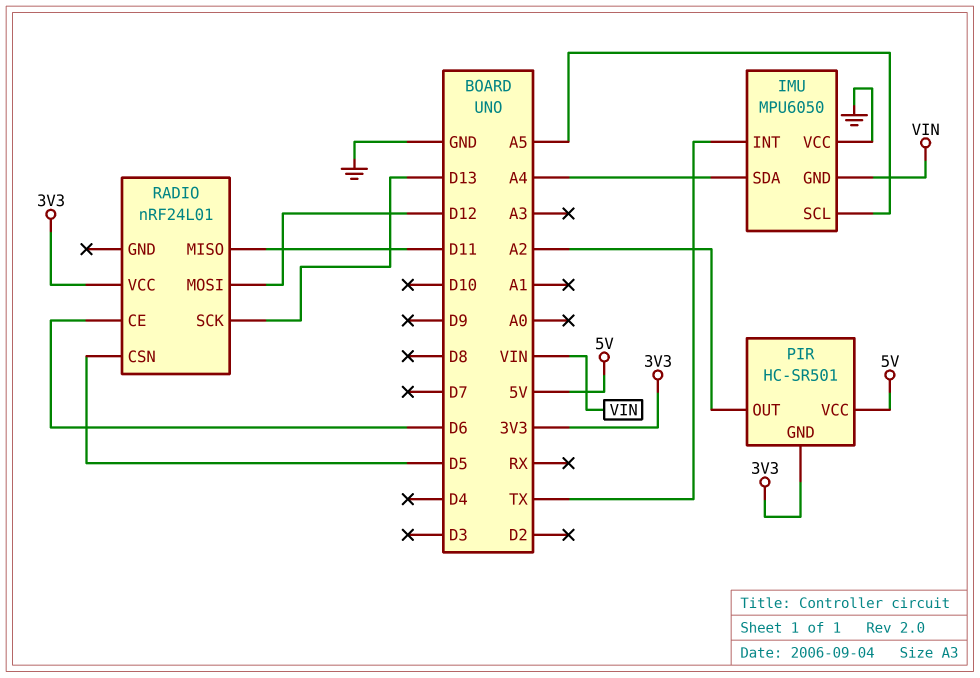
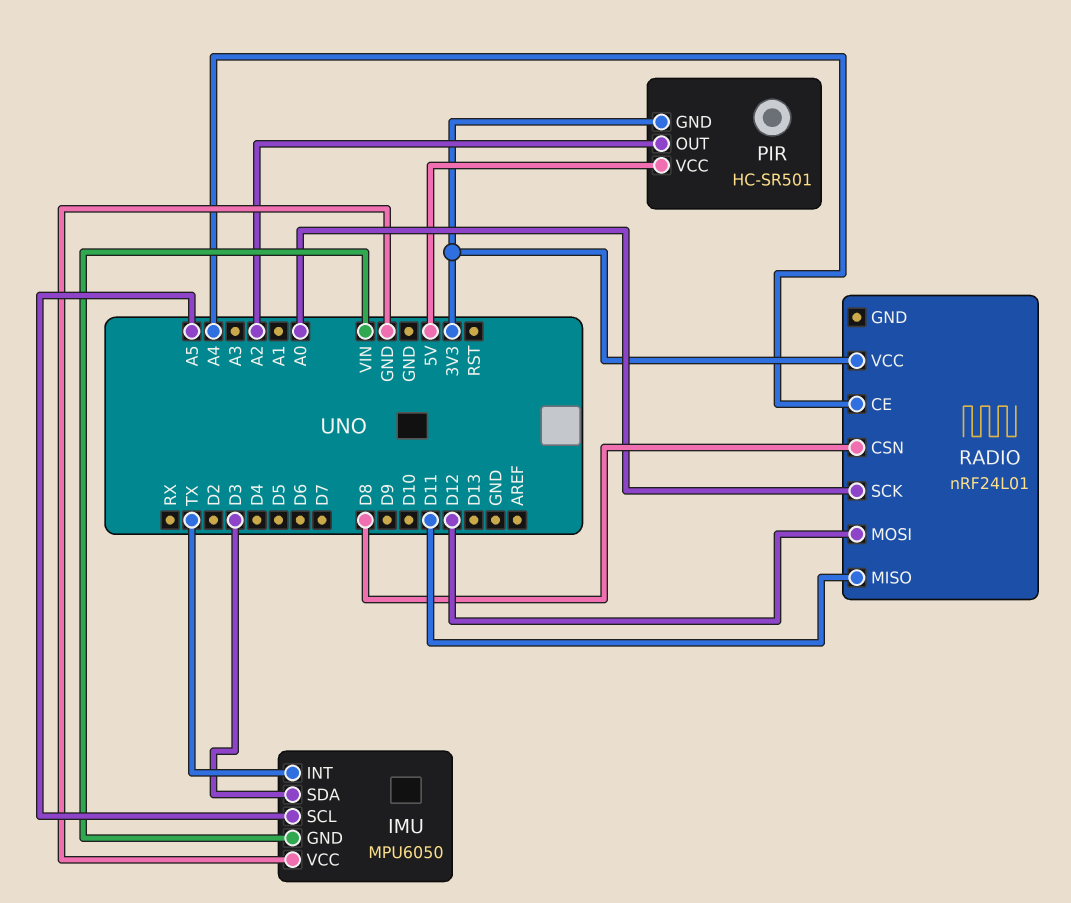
IMU pin SDA: A4 -> D3
RADIO pin CE: D6 -> A4
RADIO pin CSN: D5 -> D8
RADIO pin SCK: D13 -> A0

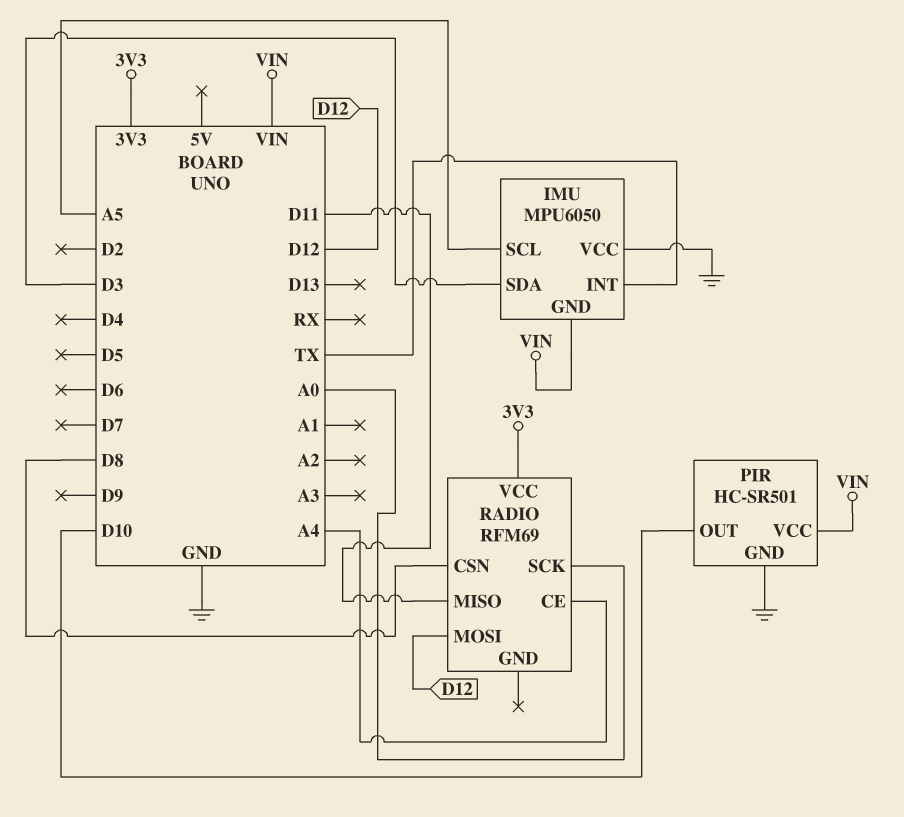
PIR pin GND: 3V3 -> GND
PIR pin OUT: A2 -> D10
PIR pin VCC: 5V -> VIN
RADIO: nRF24L01 -> RFM69

